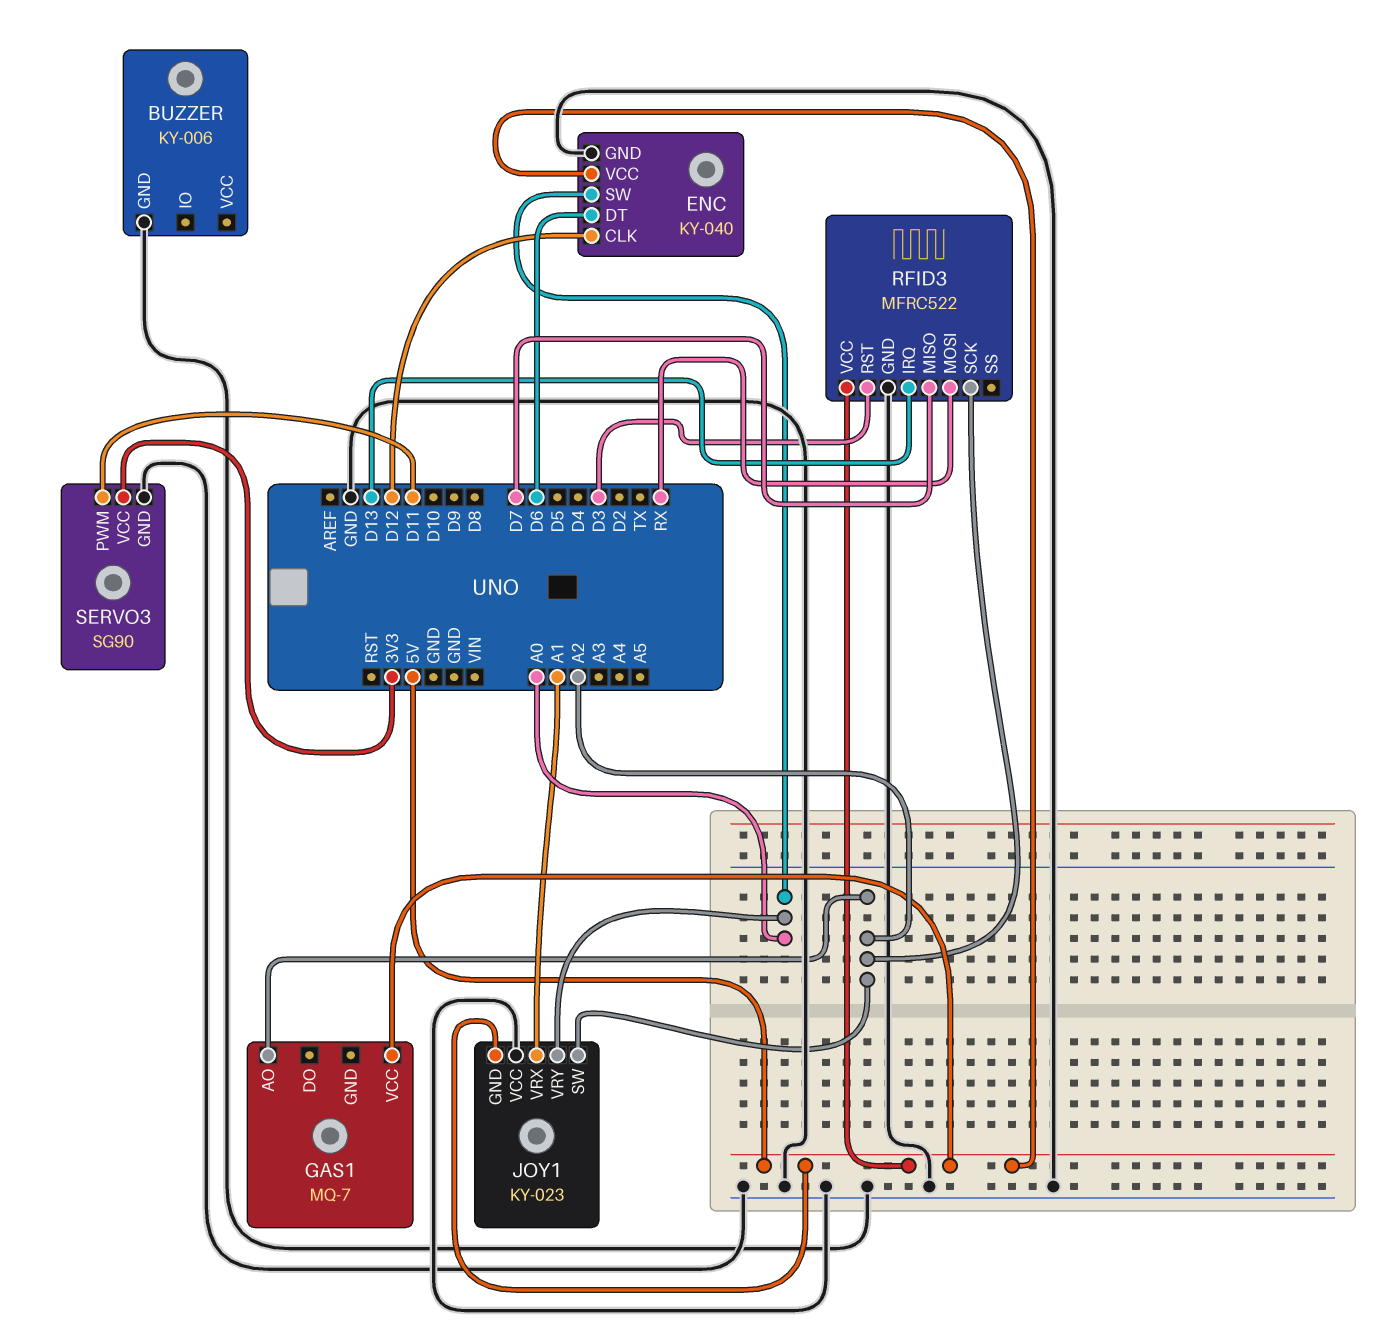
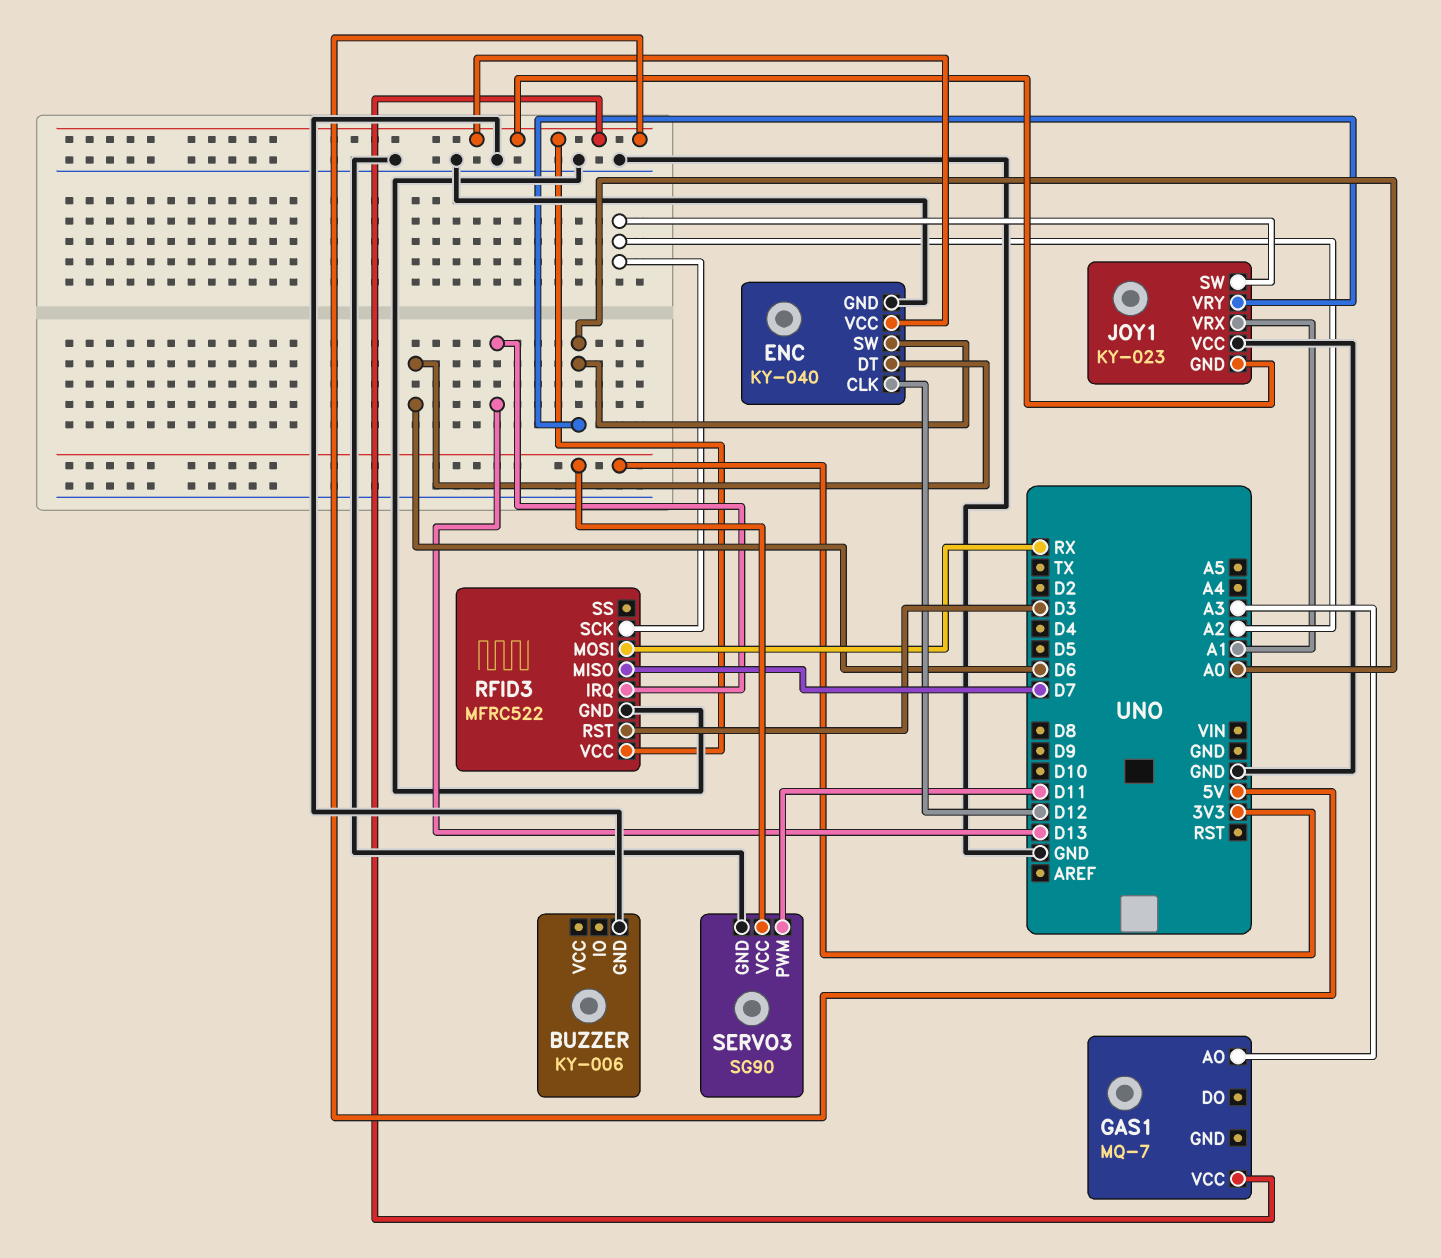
GAS1 pin AO: A2 -> A3

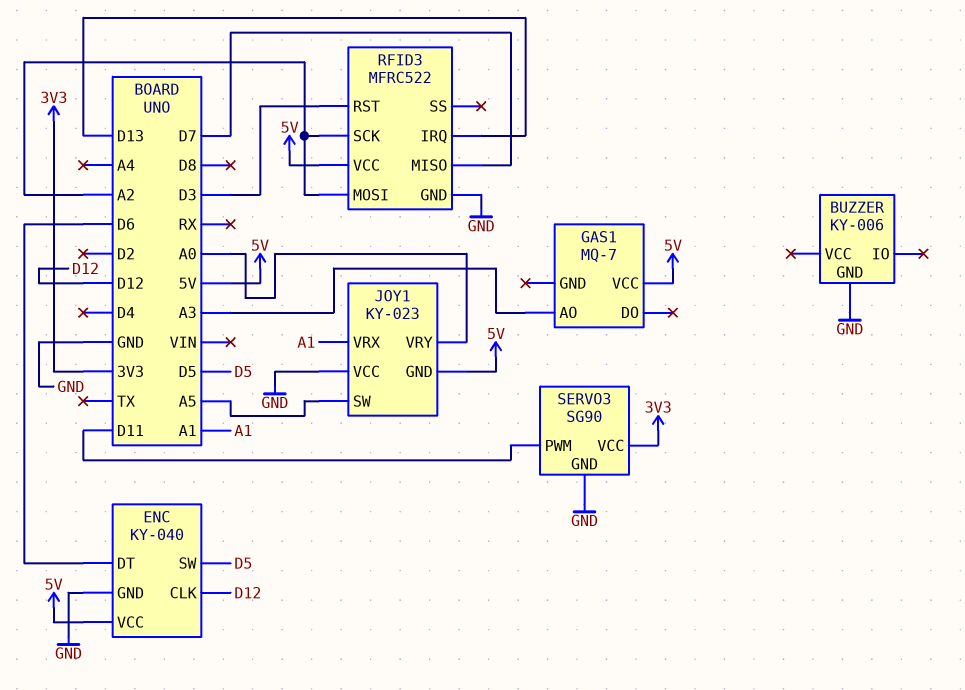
ENC pin SW: A0 -> D5
JOY1 pin SW: A2 -> A5
RFID3 pin MOSI: RX -> A2

